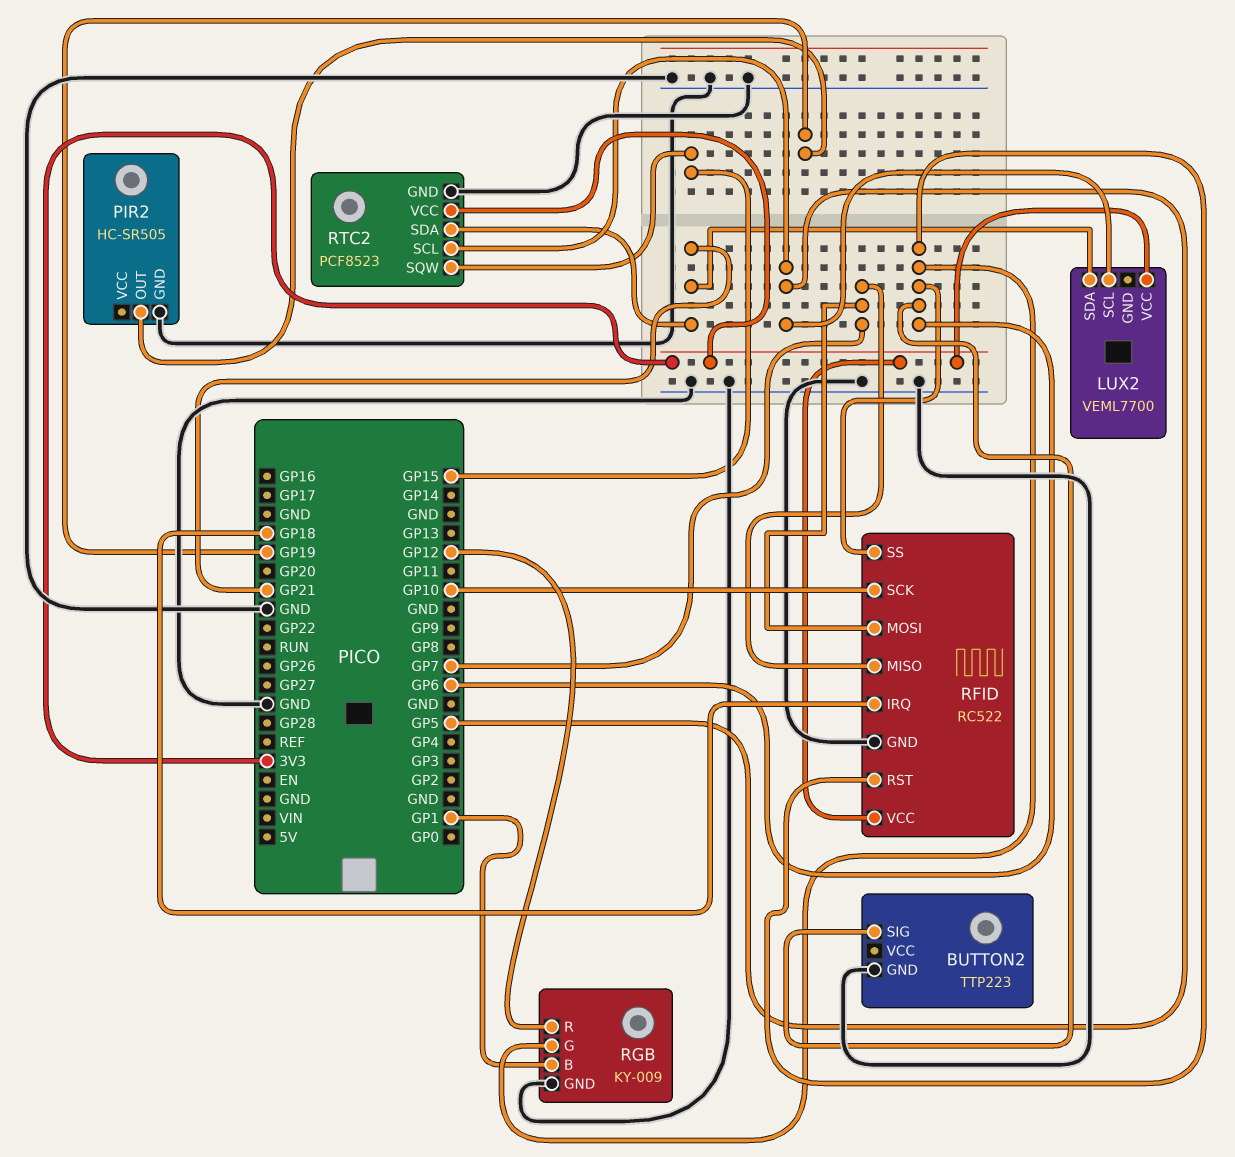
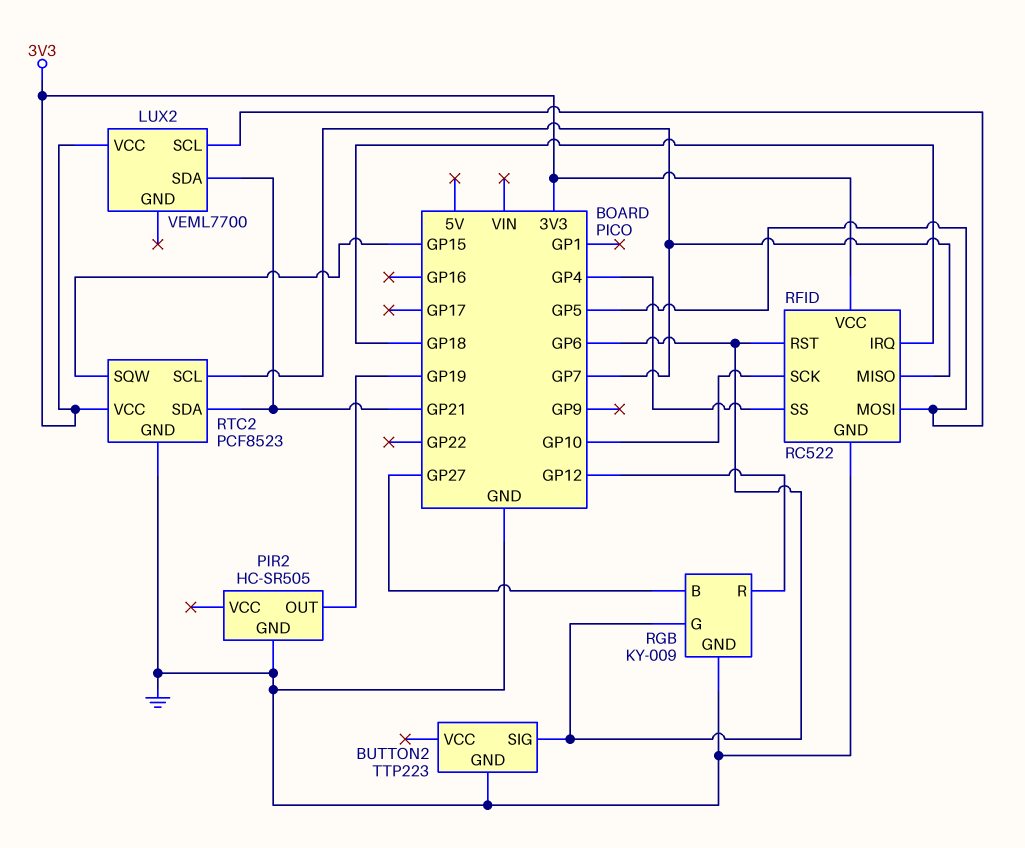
RFID pin MOSI: GP7 -> GP5
RFID pin SS: GP6 -> GP4
RGB pin B: GP1 -> GP27
RTC2 pin SCL: GP5 -> GP7

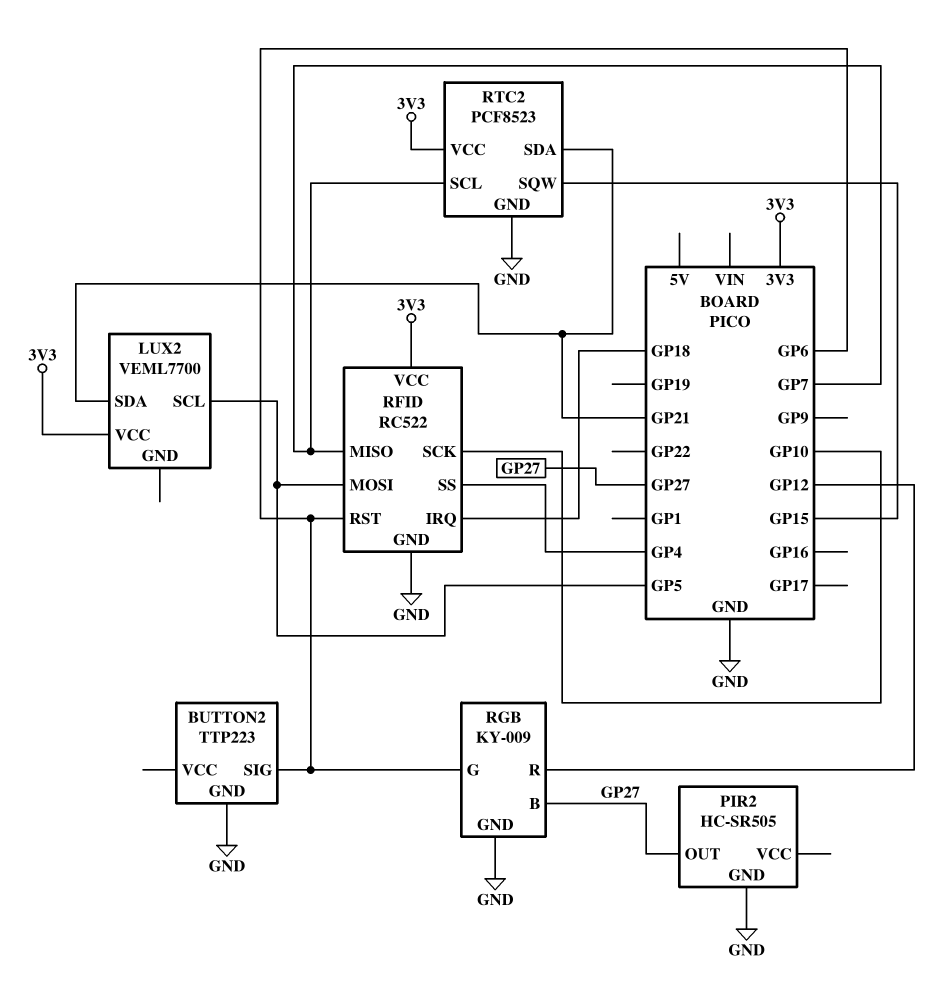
PIR2 pin OUT: GP19 -> GP27

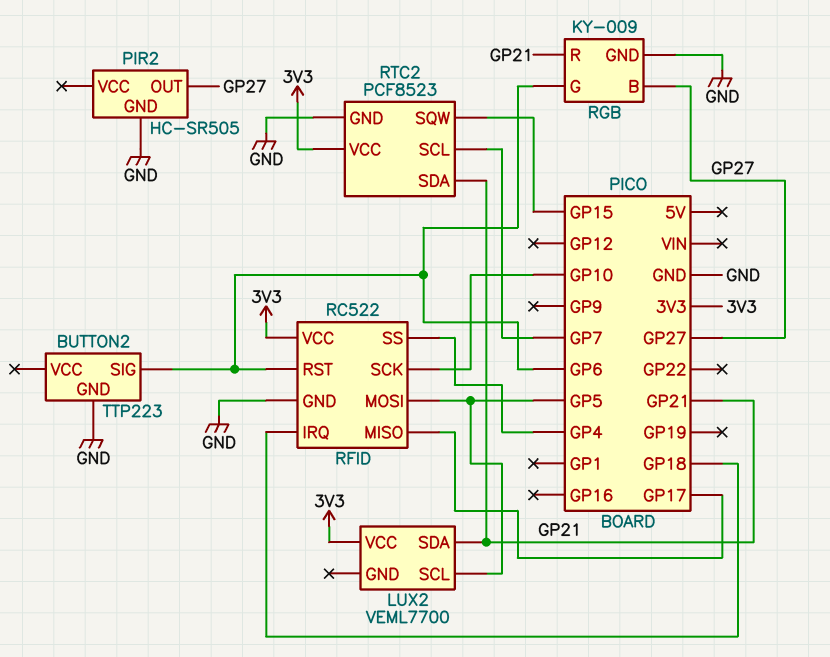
RFID pin MISO: GP7 -> GP17
RGB pin R: GP12 -> GP21

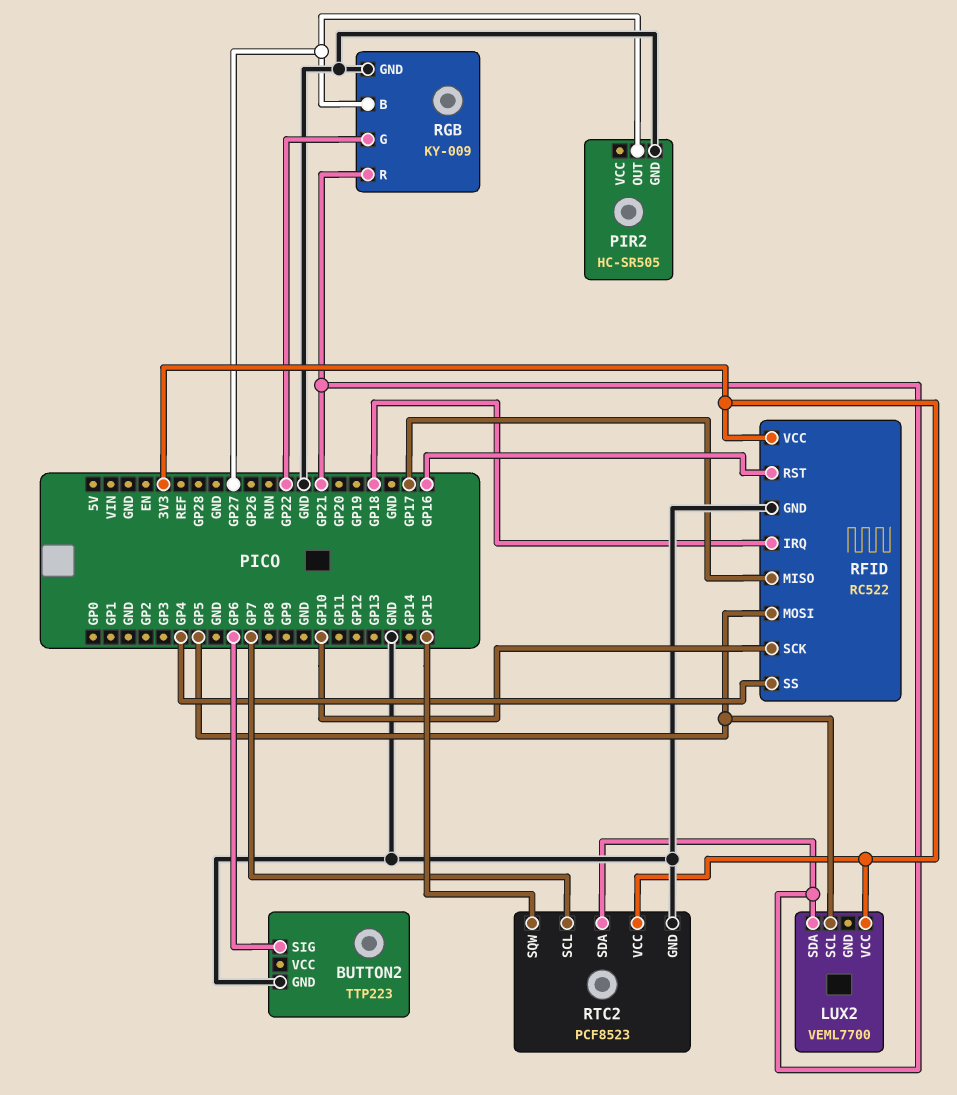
RFID pin RST: GP6 -> GP16
RGB pin G: GP6 -> GP22

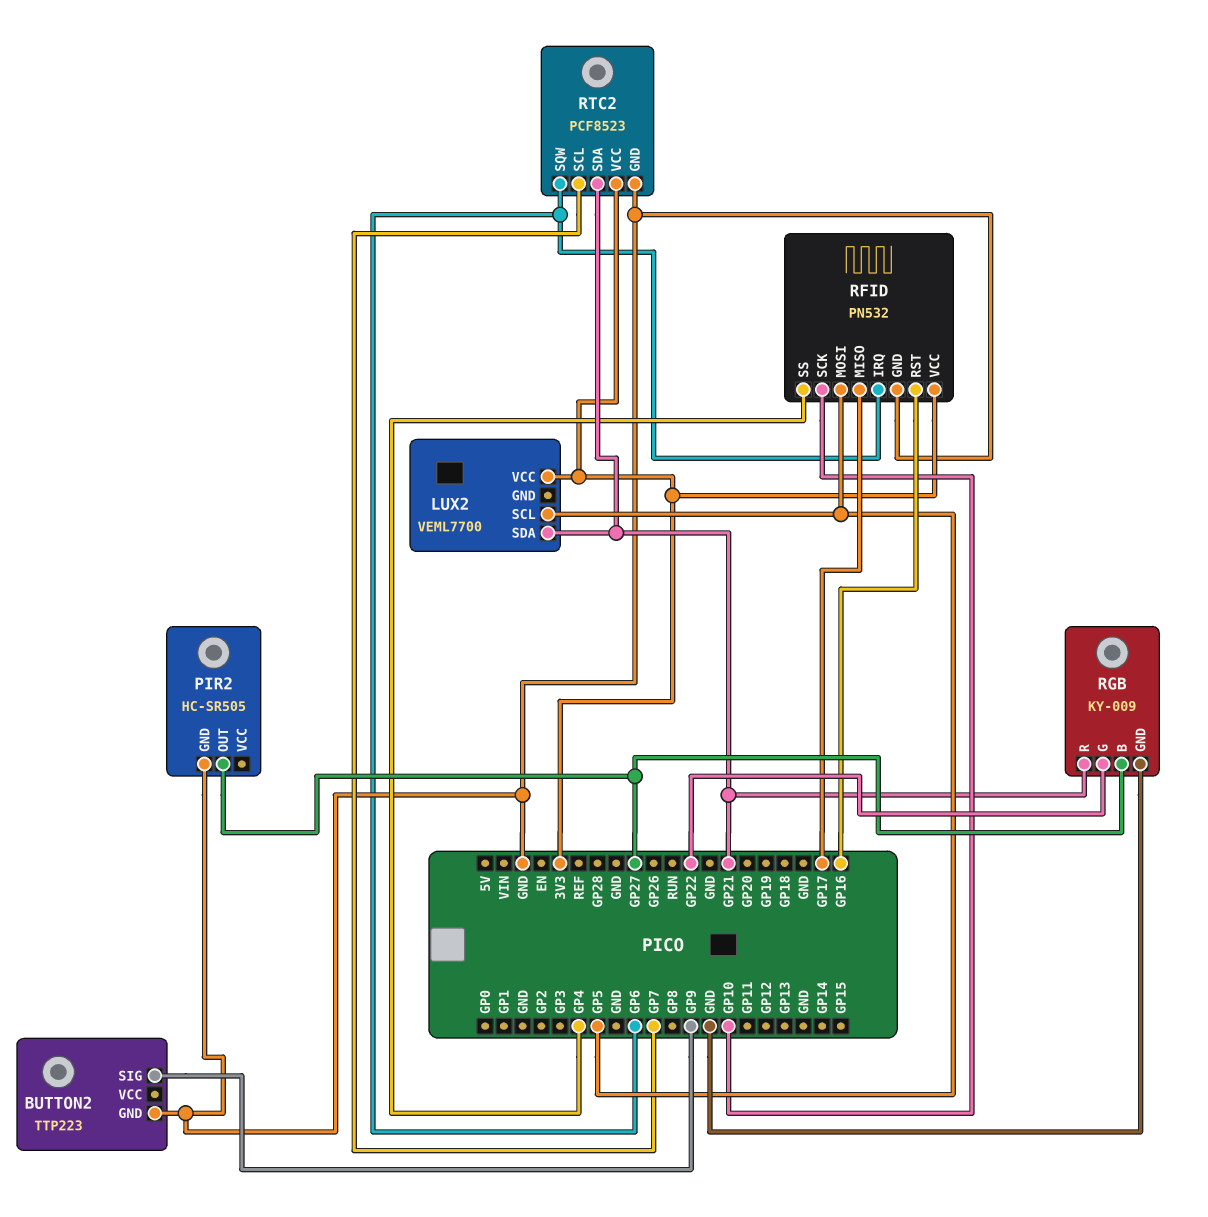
BUTTON2 pin SIG: GP6 -> GP9
RFID: RC522 -> PN532
RFID pin IRQ: GP18 -> GP6
RTC2 pin SQW: GP15 -> GP6

